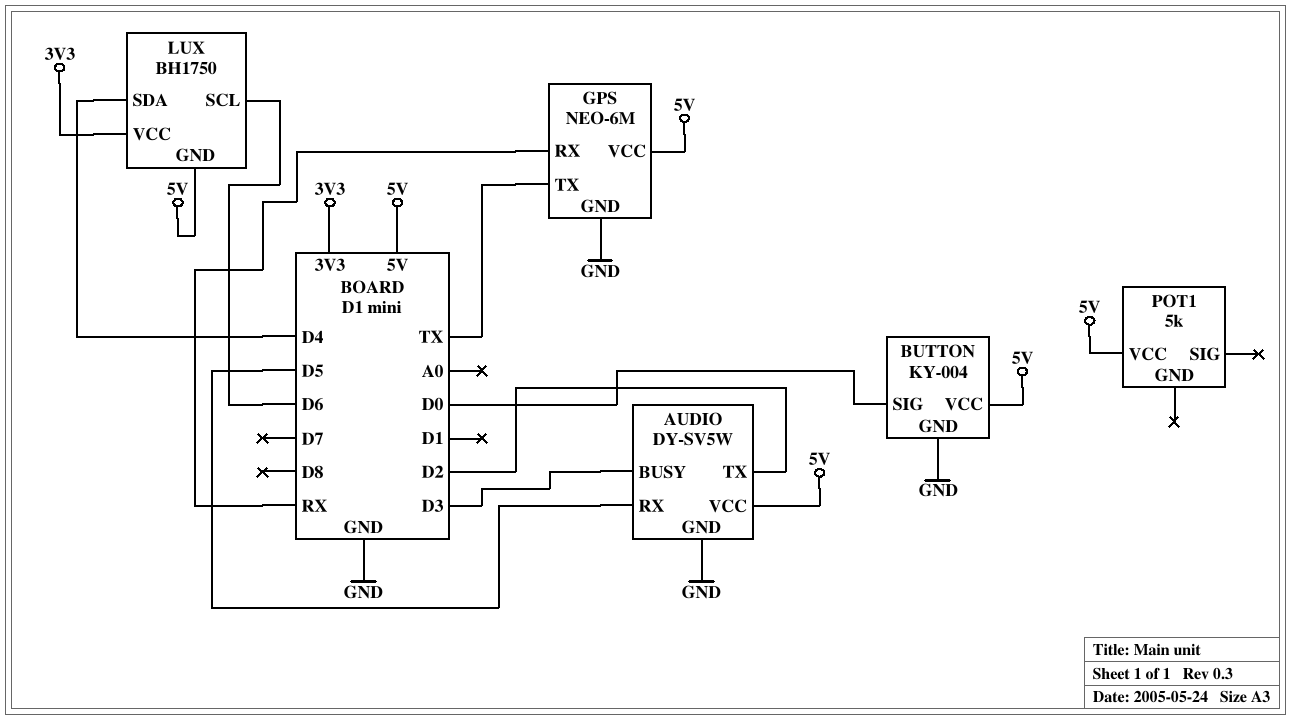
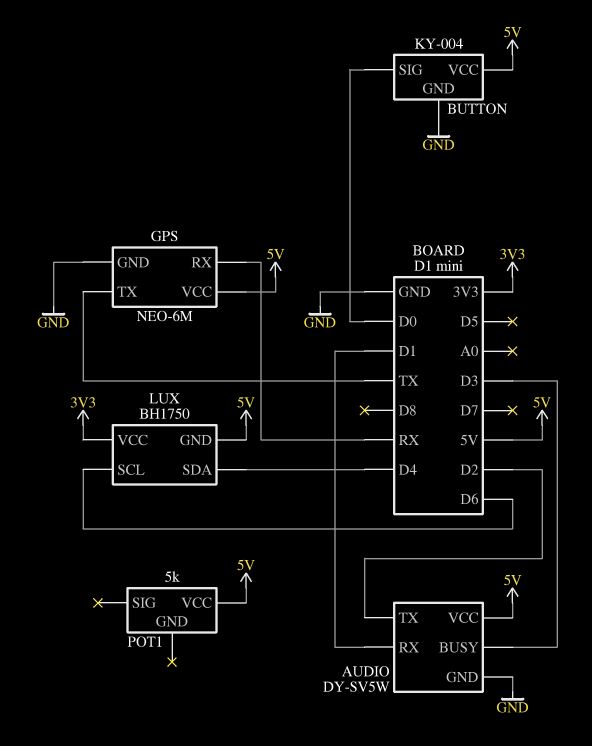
AUDIO pin RX: D5 -> D1

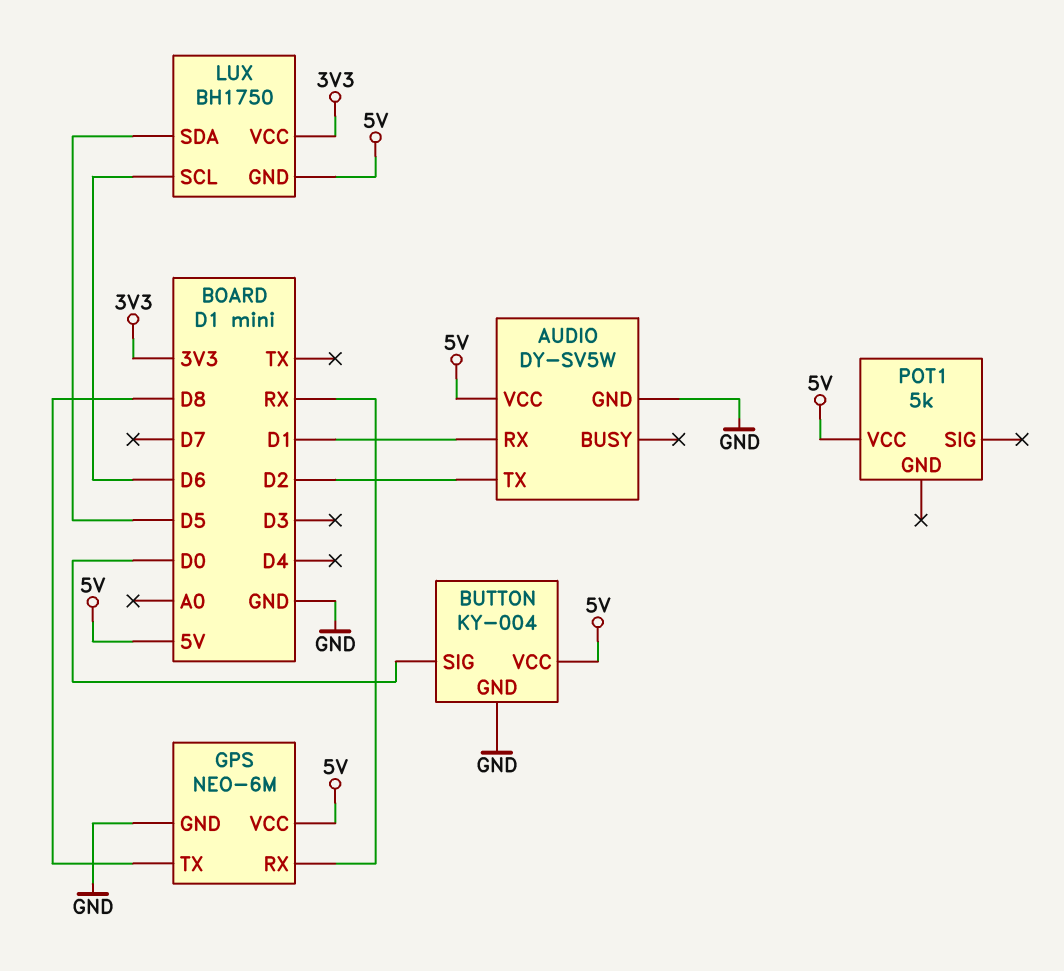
AUDIO pin BUSY: D3 -> none
GPS pin TX: TX -> D8
LUX pin SDA: D4 -> D5

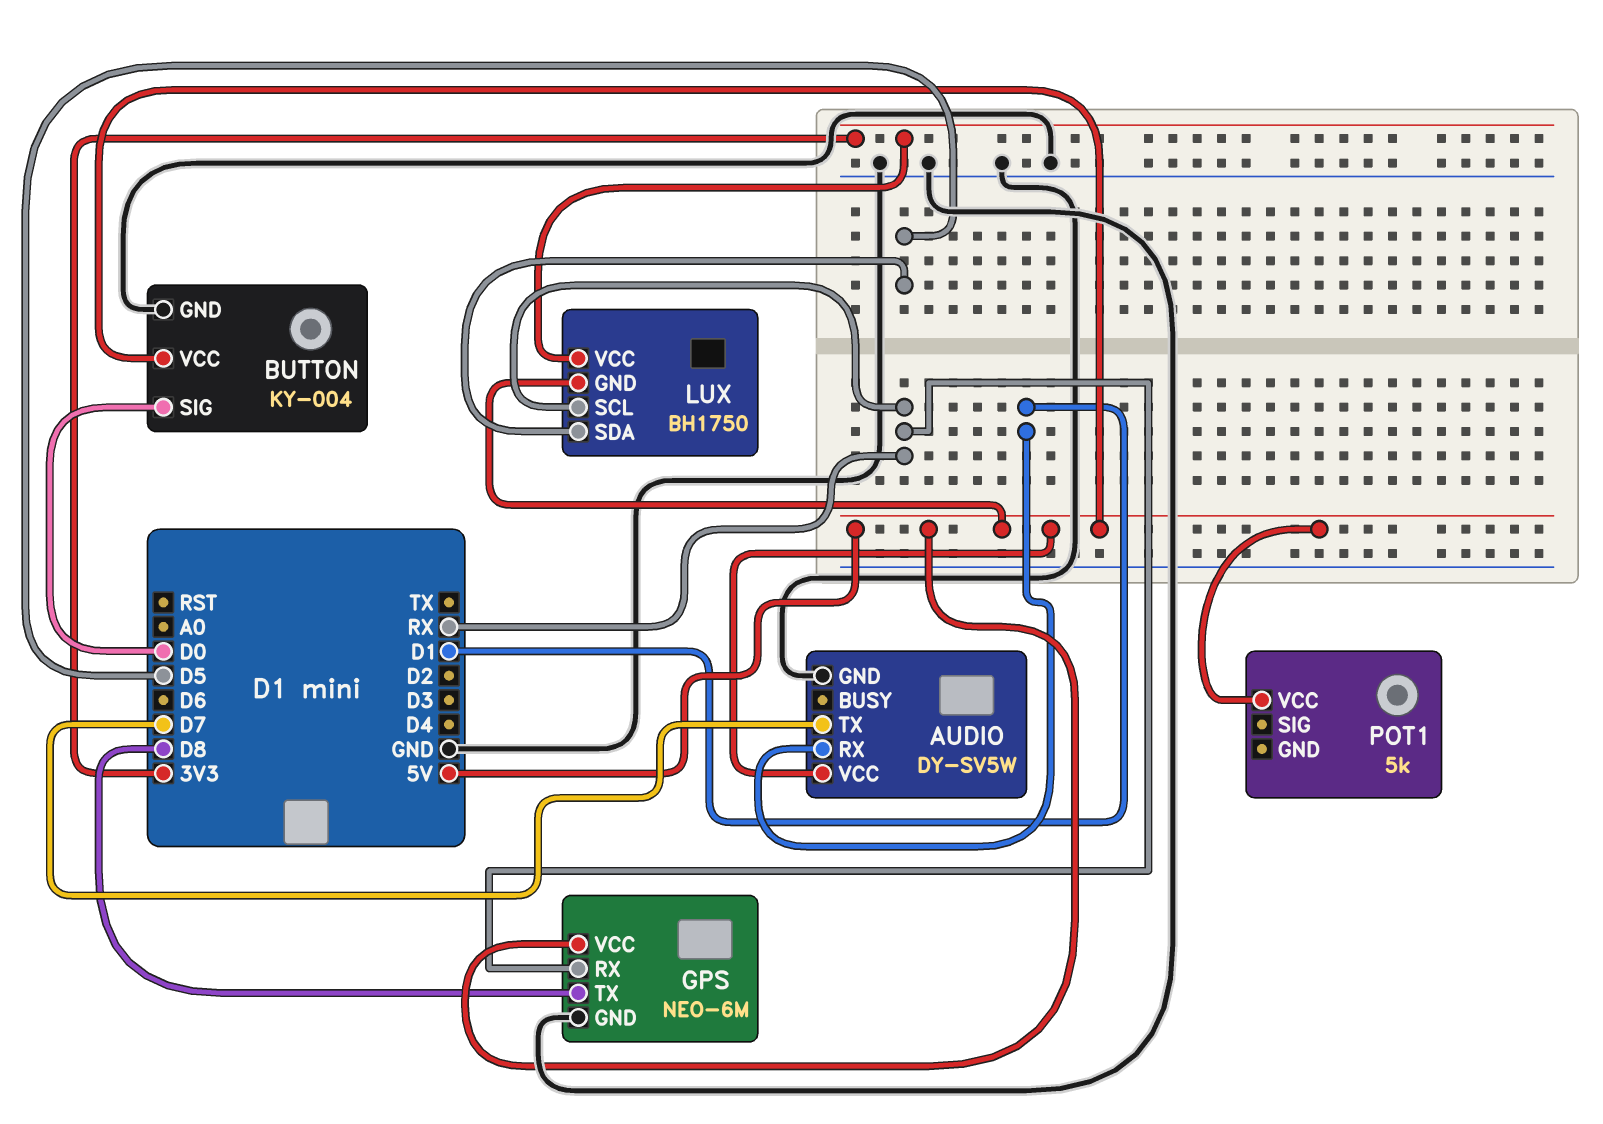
AUDIO pin TX: D2 -> D7
LUX pin SCL: D6 -> RX

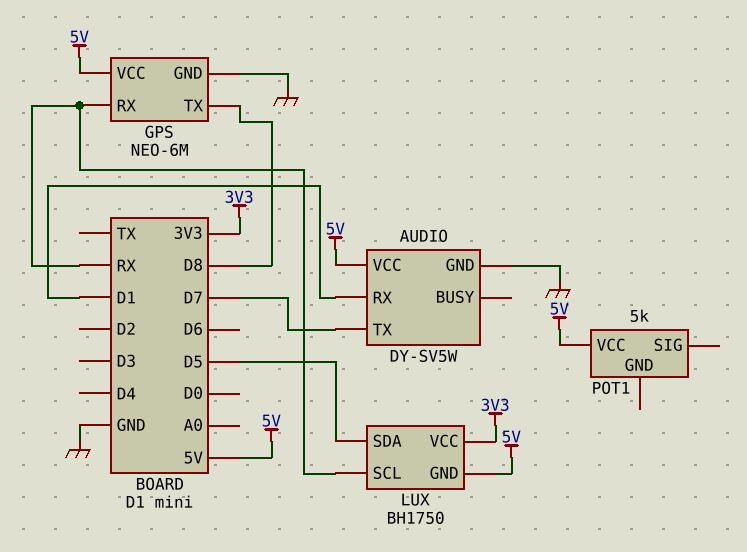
BUTTON: KY-004 -> none
BUTTON pin GND: GND -> none
BUTTON pin SIG: D0 -> none
BUTTON pin VCC: 5V -> none

